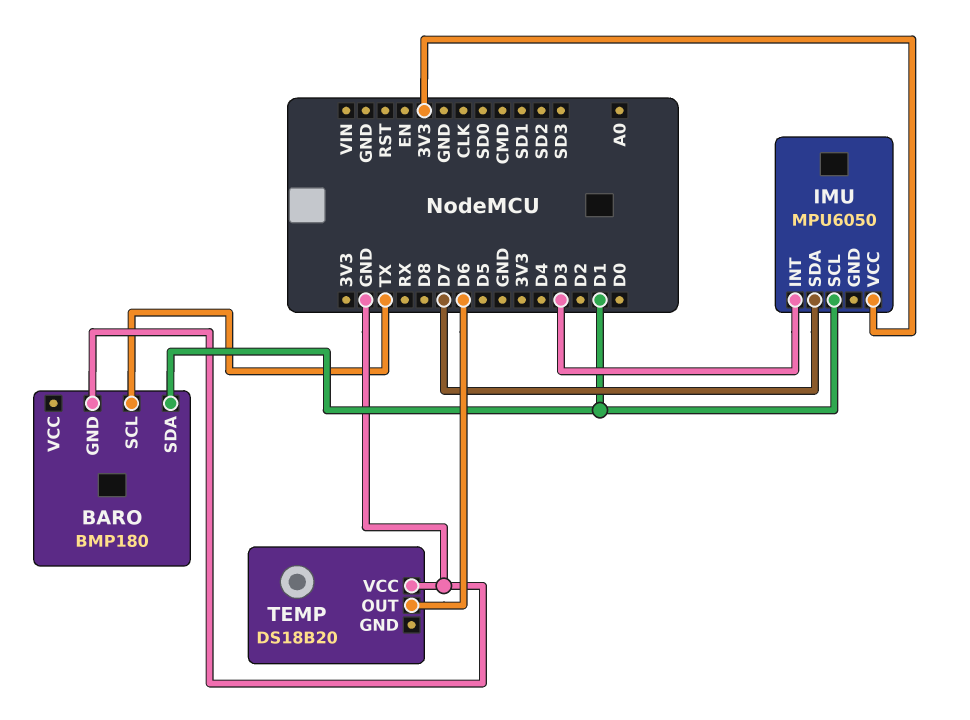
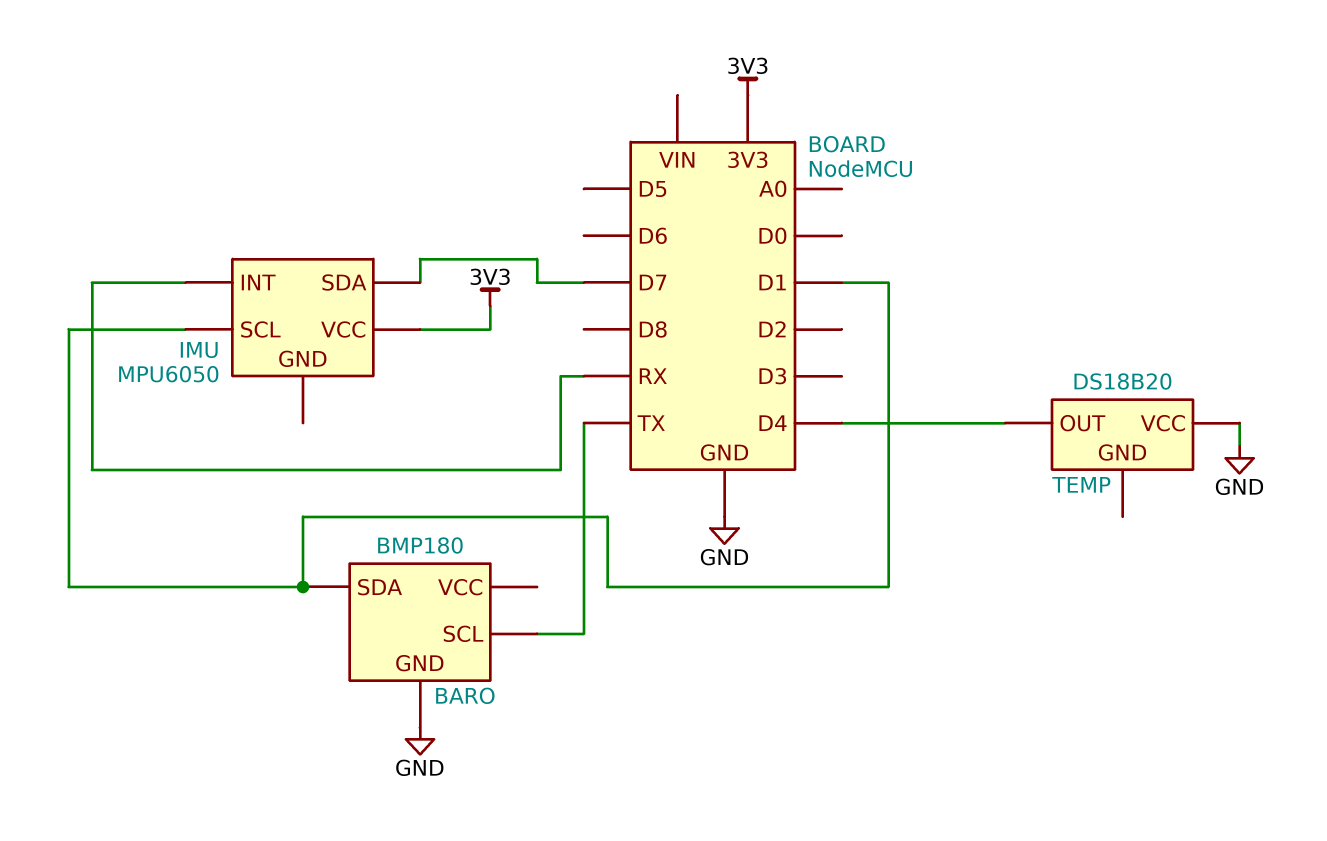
IMU pin INT: D3 -> RX
TEMP pin OUT: D6 -> D4

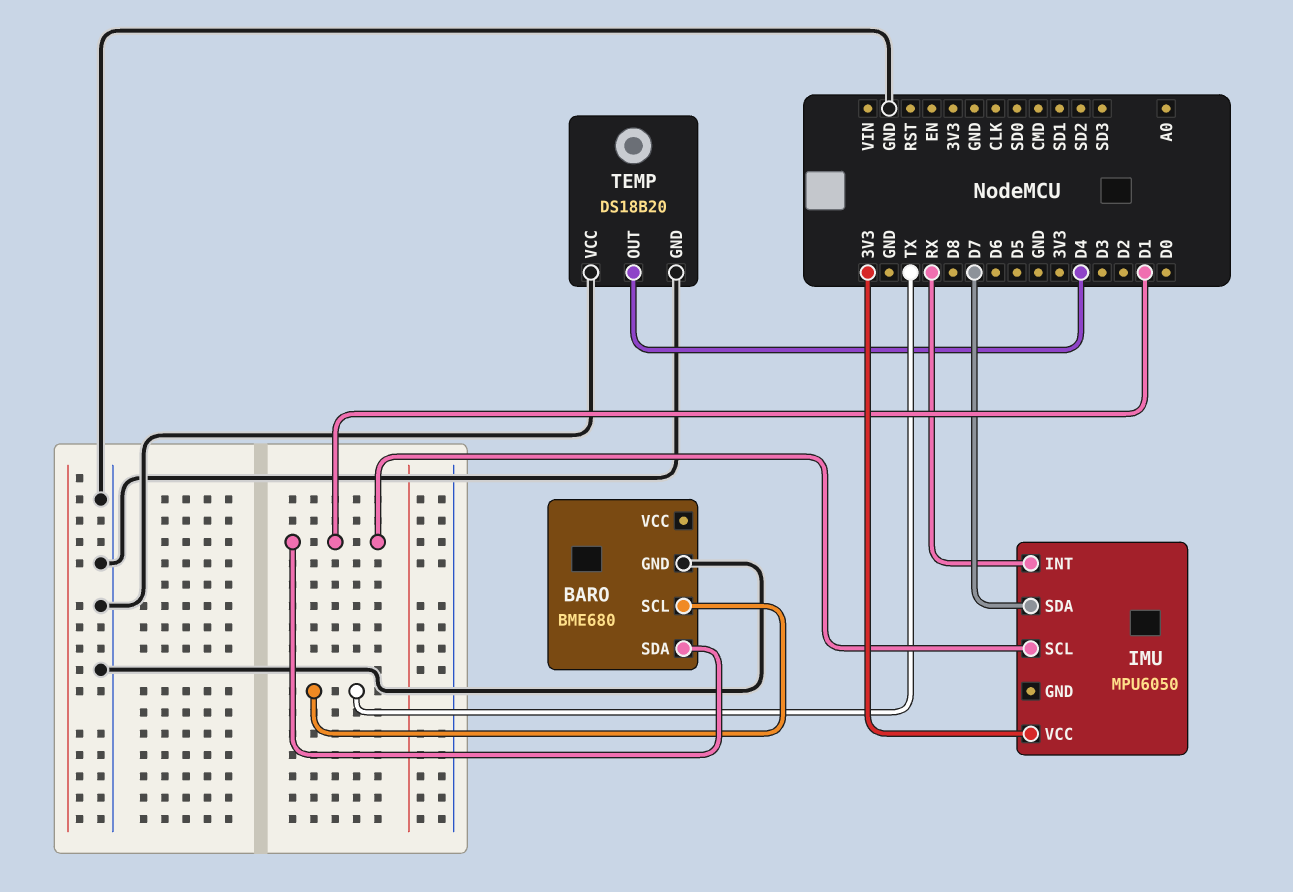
BARO: BMP180 -> BME680
TEMP pin GND: none -> GND

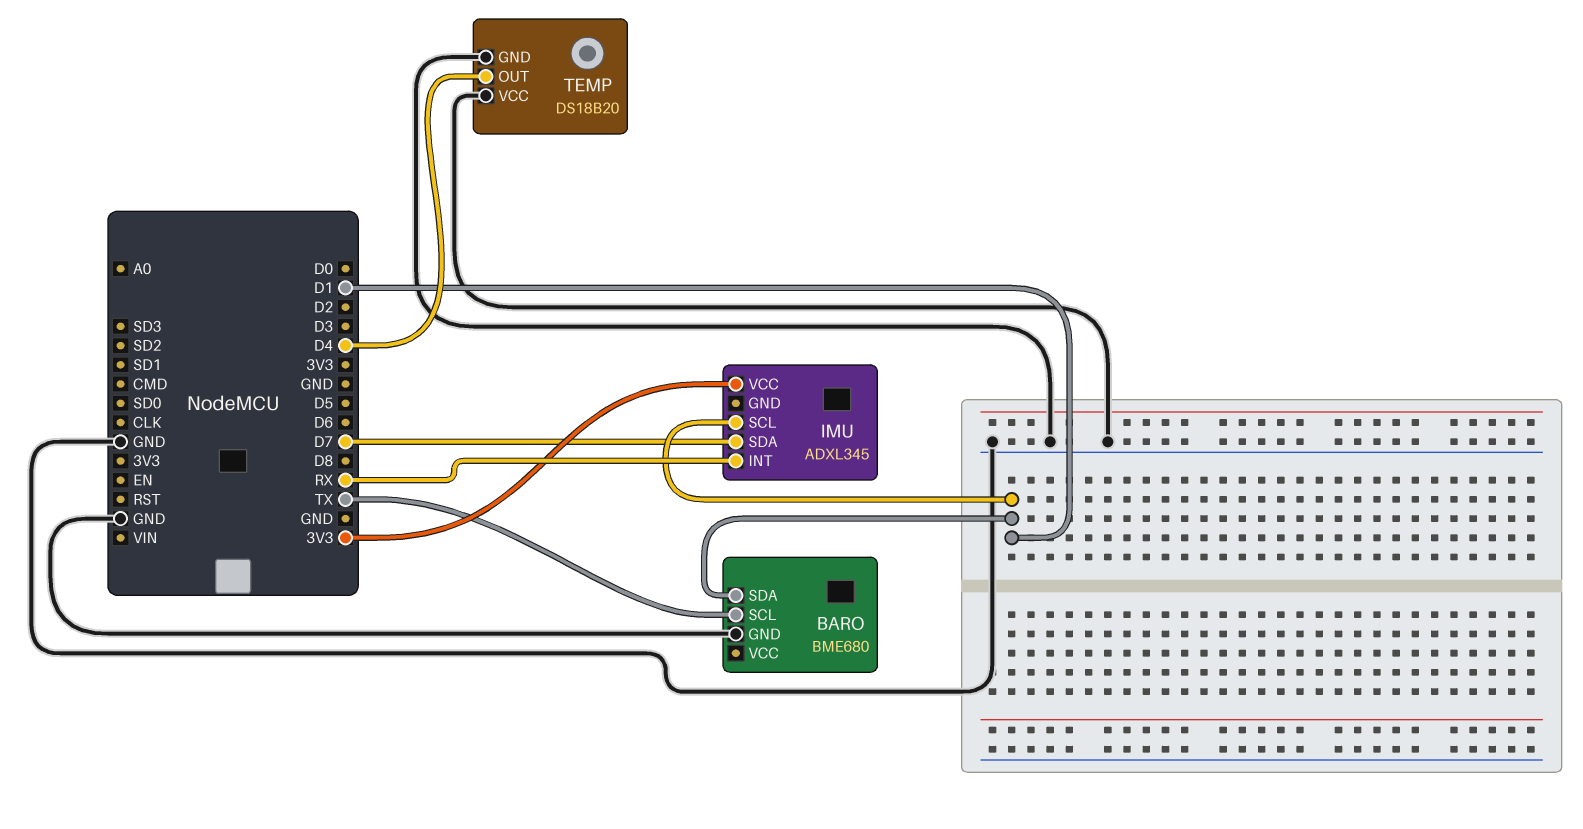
IMU: MPU6050 -> ADXL345

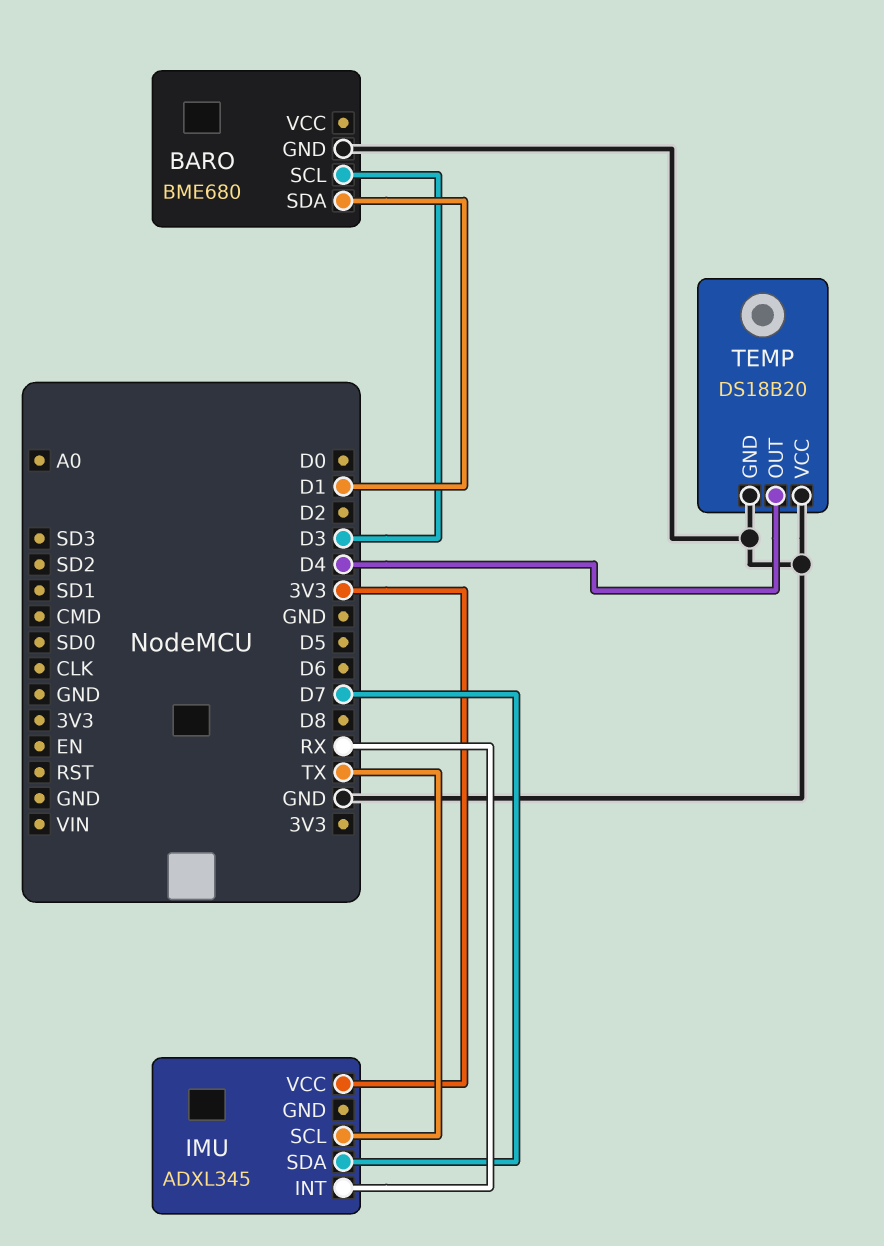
BARO pin SCL: TX -> D3
IMU pin SCL: D1 -> TX

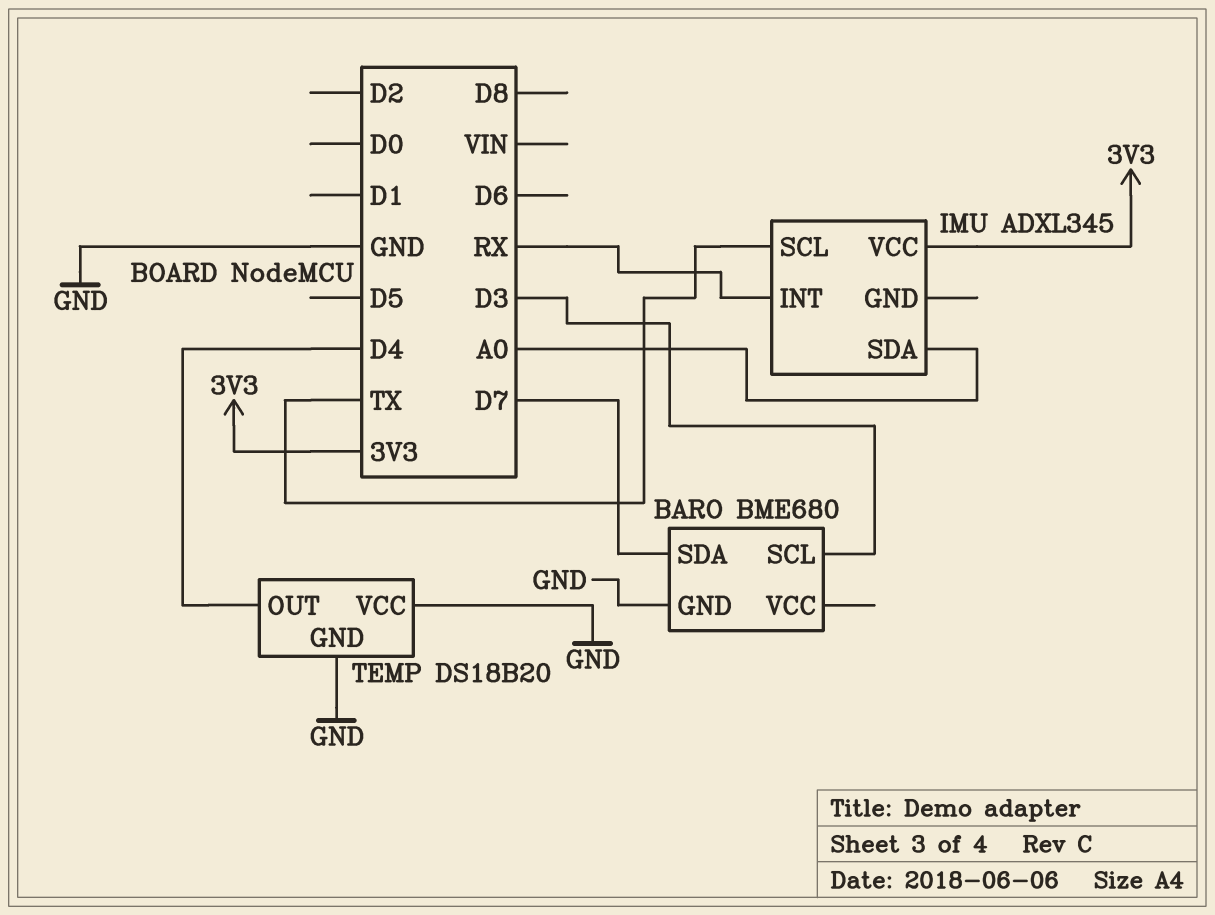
BARO pin SDA: D1 -> D7
IMU pin SDA: D7 -> A0

